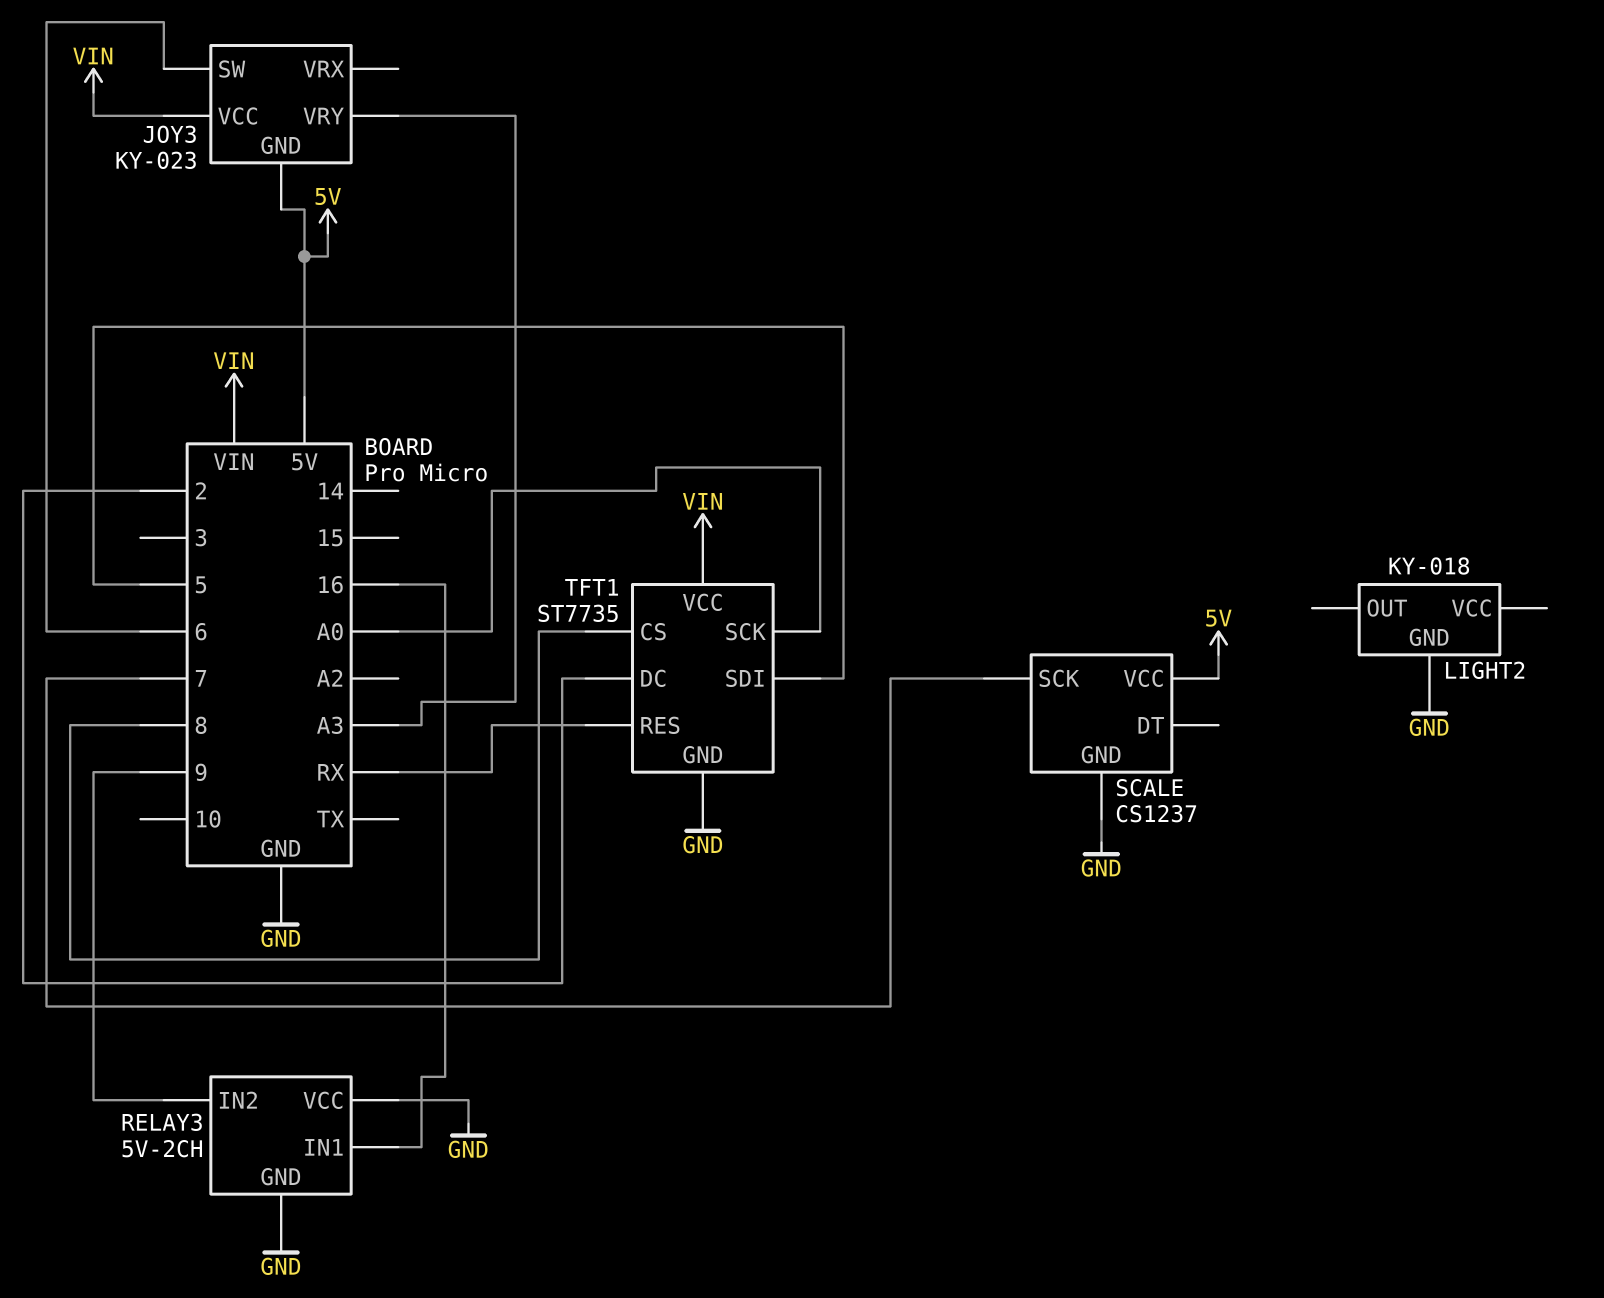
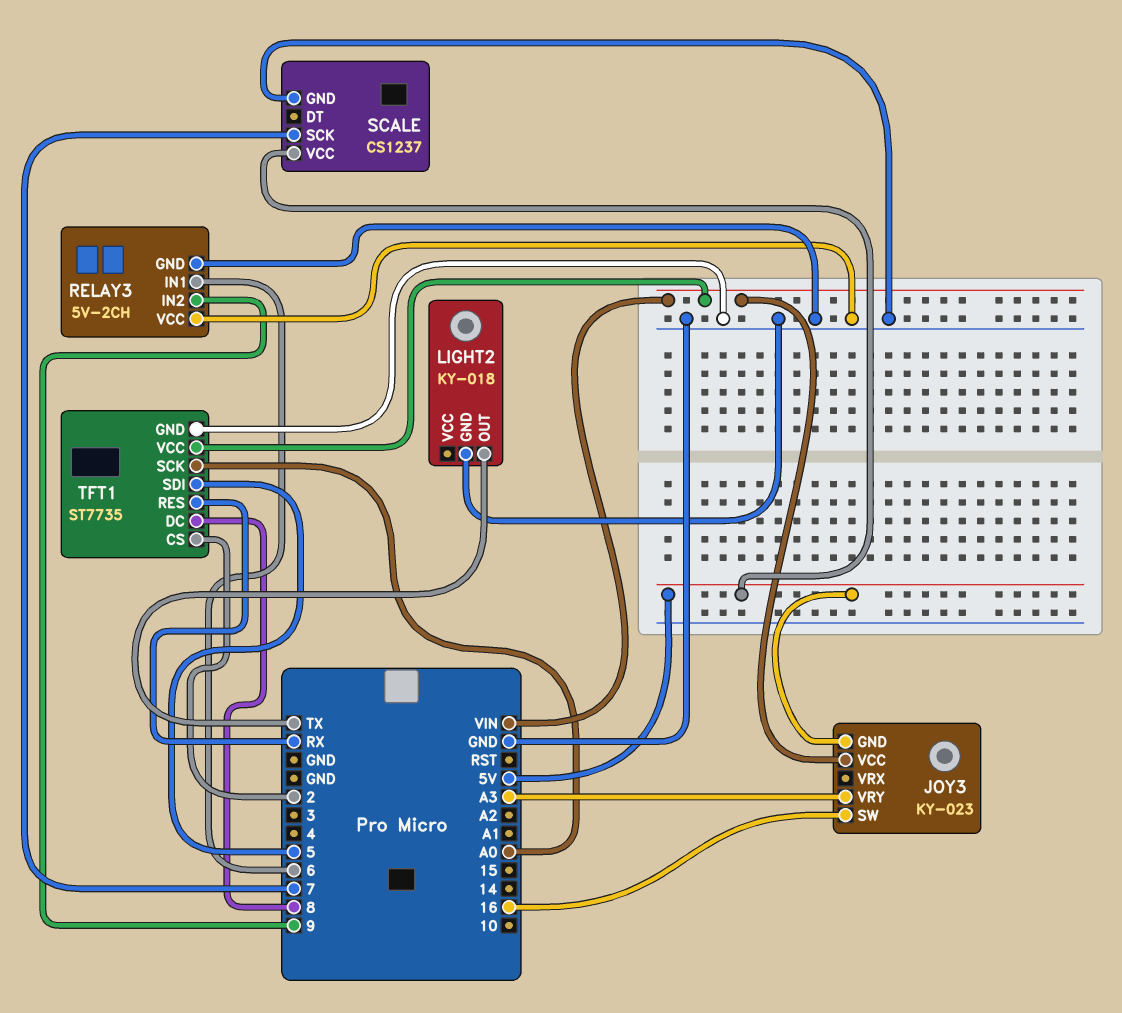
JOY3 pin SW: 6 -> 16
LIGHT2 pin OUT: none -> TX
RELAY3 pin IN1: 16 -> 6
TFT1 pin CS: 8 -> 2
TFT1 pin DC: 2 -> 8

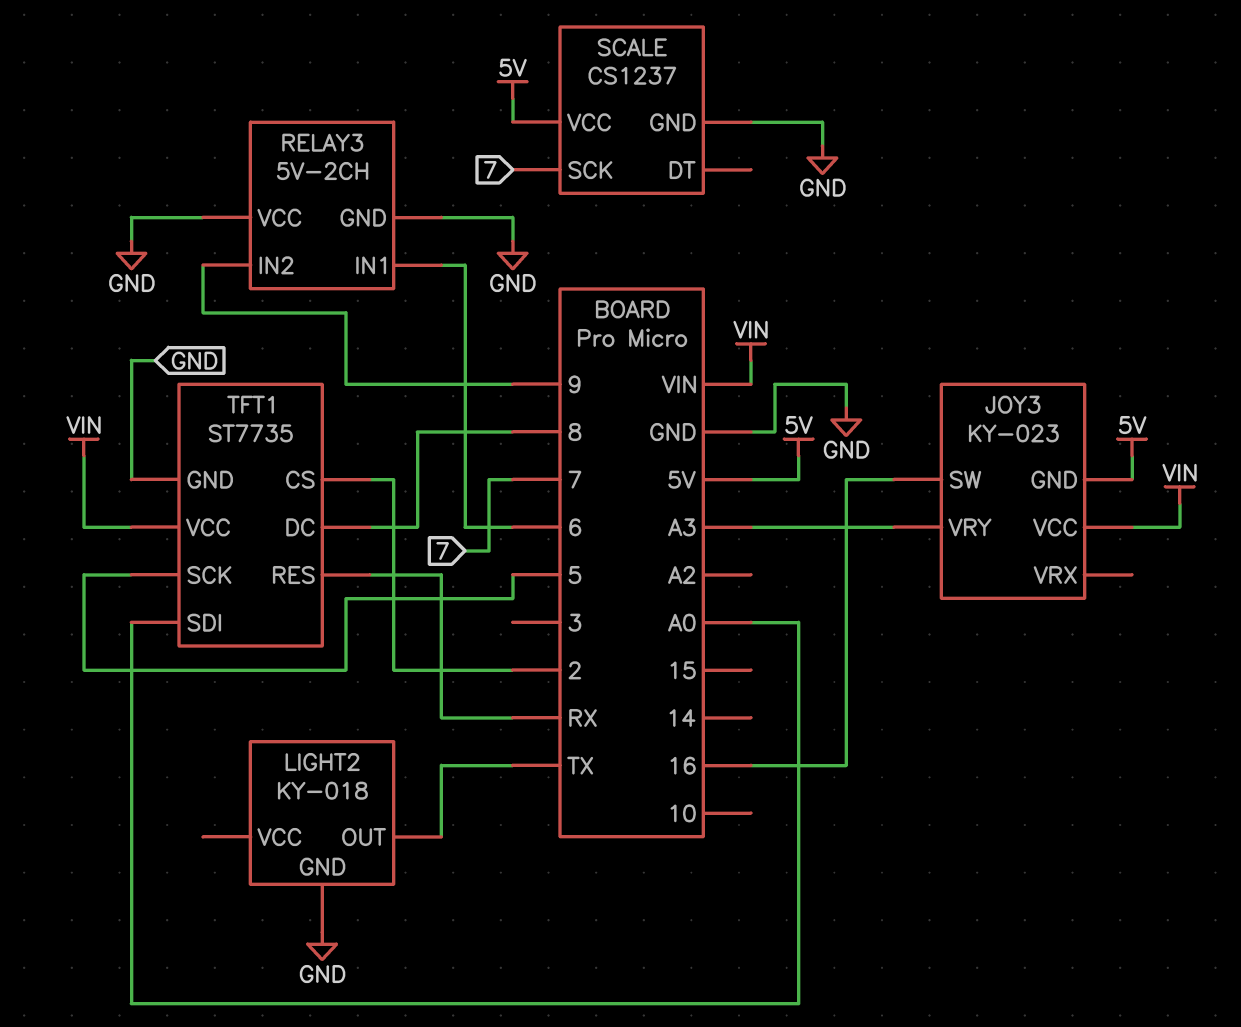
TFT1 pin SCK: A0 -> 5
TFT1 pin SDI: 5 -> A0

